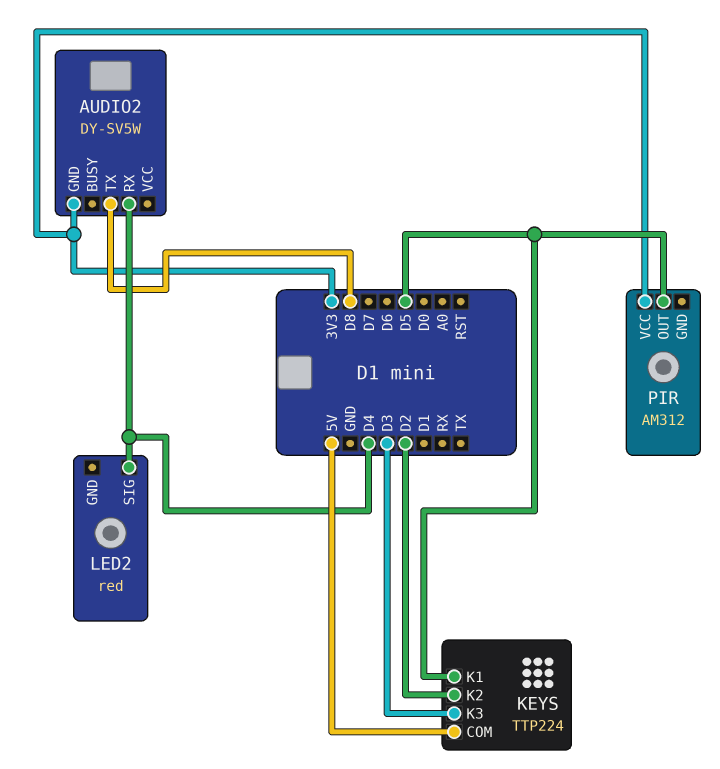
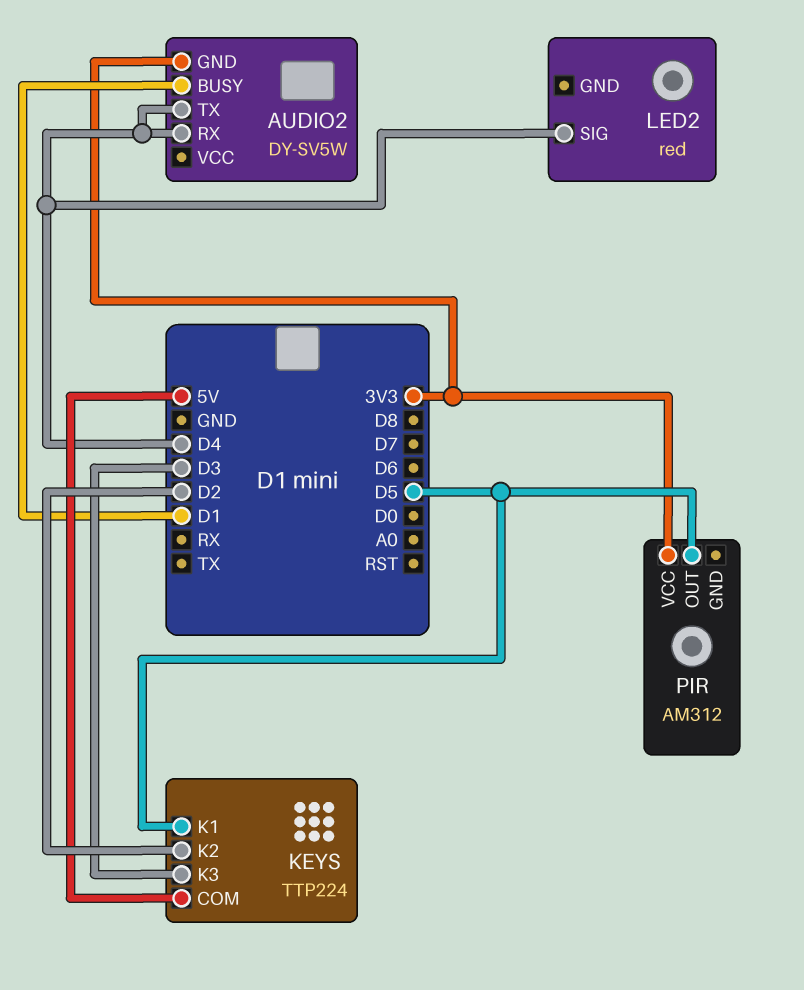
AUDIO2 pin BUSY: none -> D1
AUDIO2 pin TX: D8 -> D4

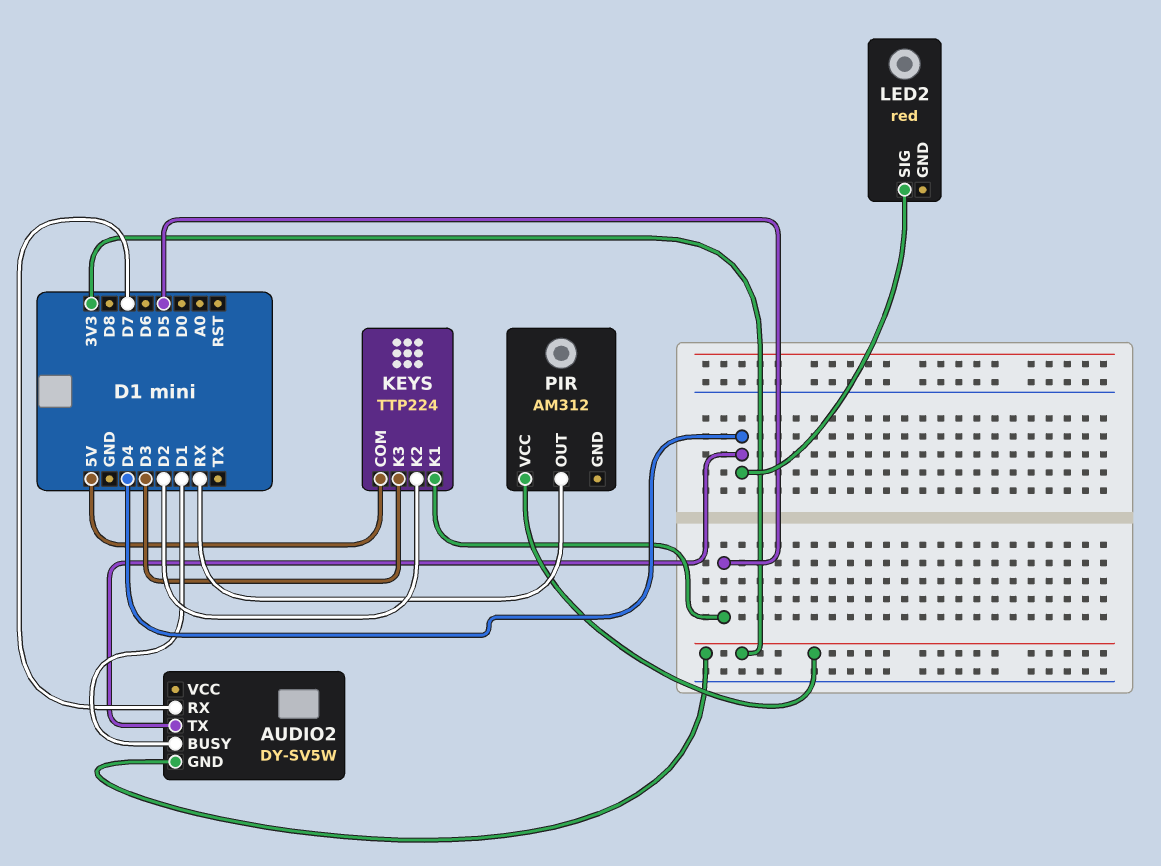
AUDIO2 pin RX: D4 -> D7
PIR pin OUT: D5 -> RX

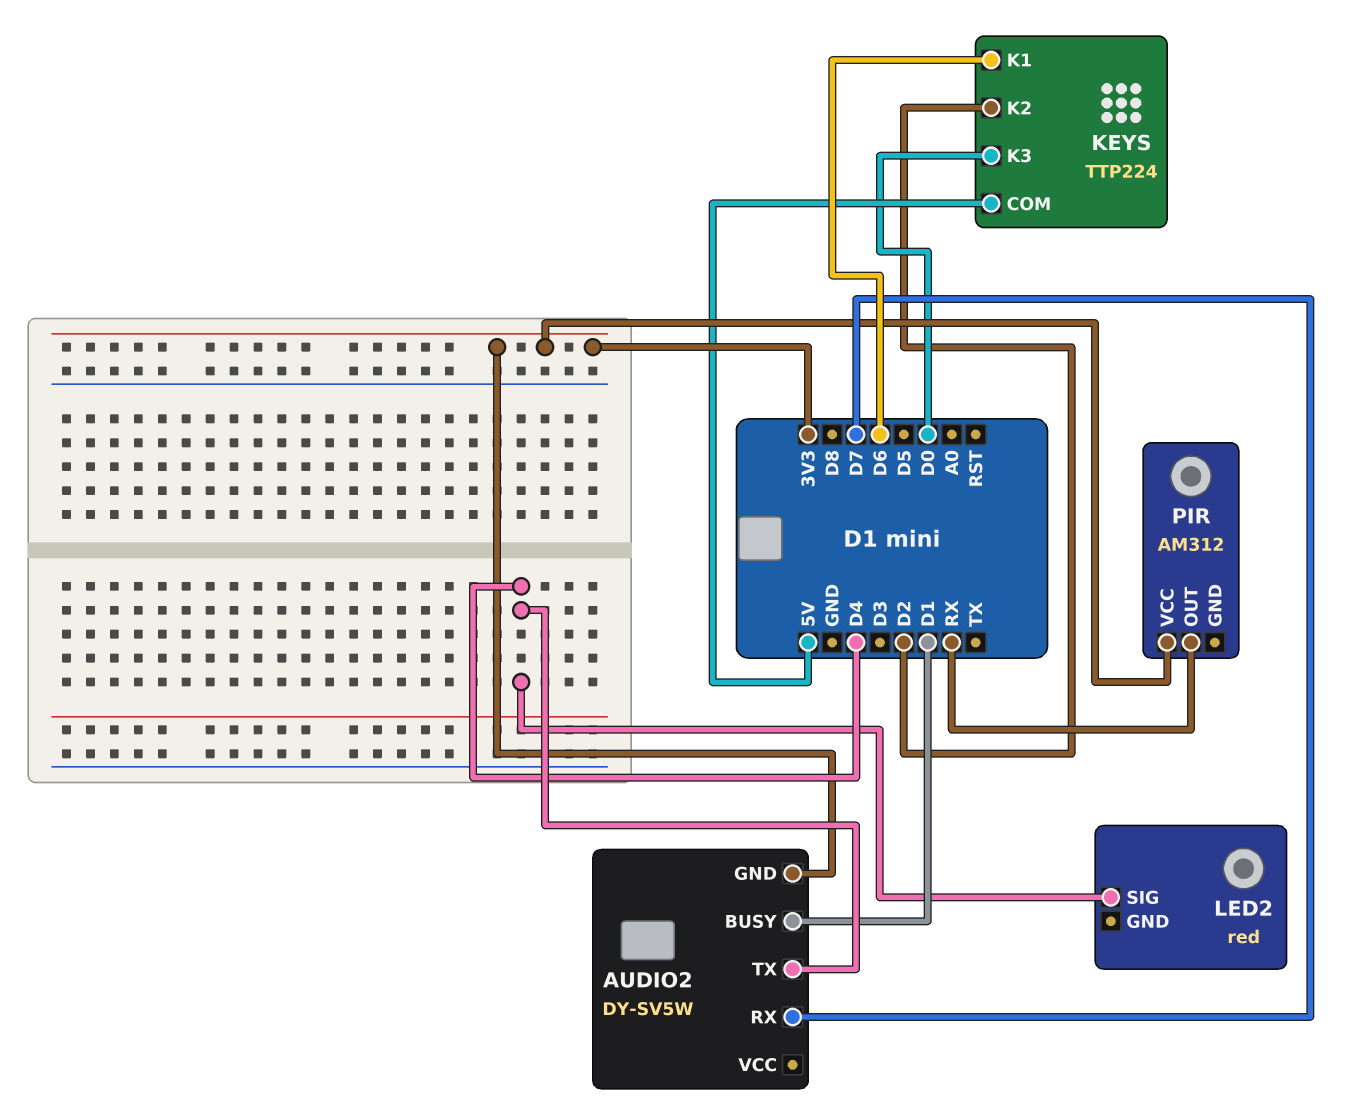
KEYS pin K1: D5 -> D6
KEYS pin K3: D3 -> D0

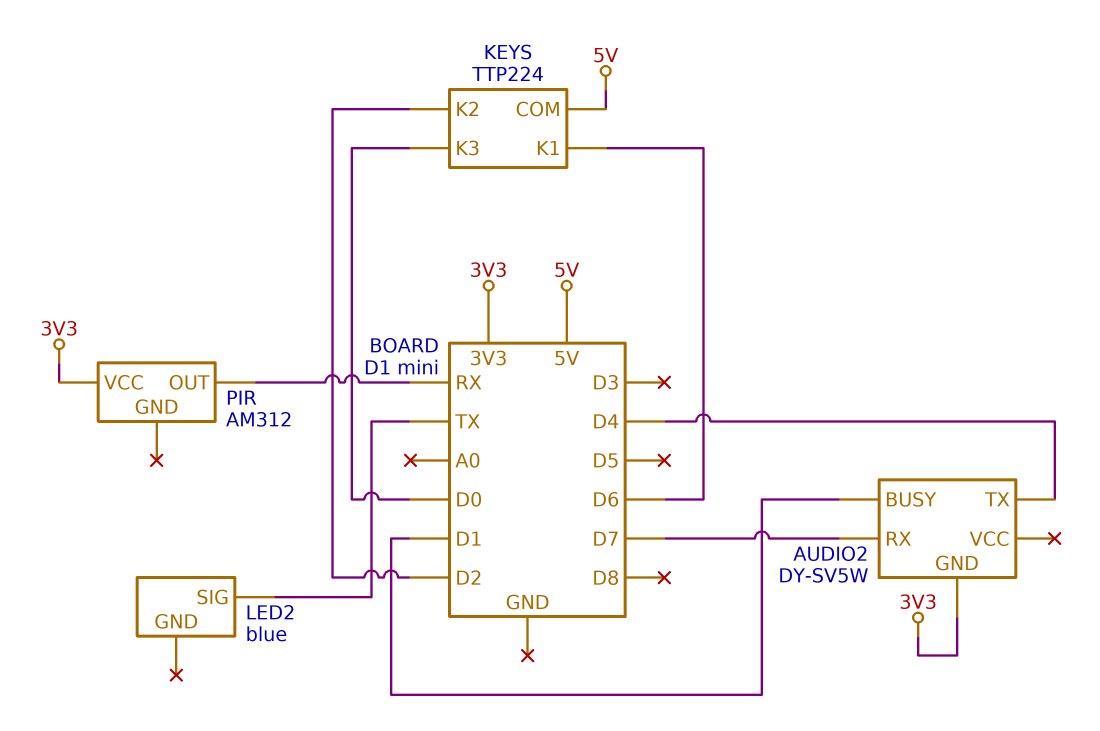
LED2: red -> blue
LED2 pin SIG: D4 -> TX

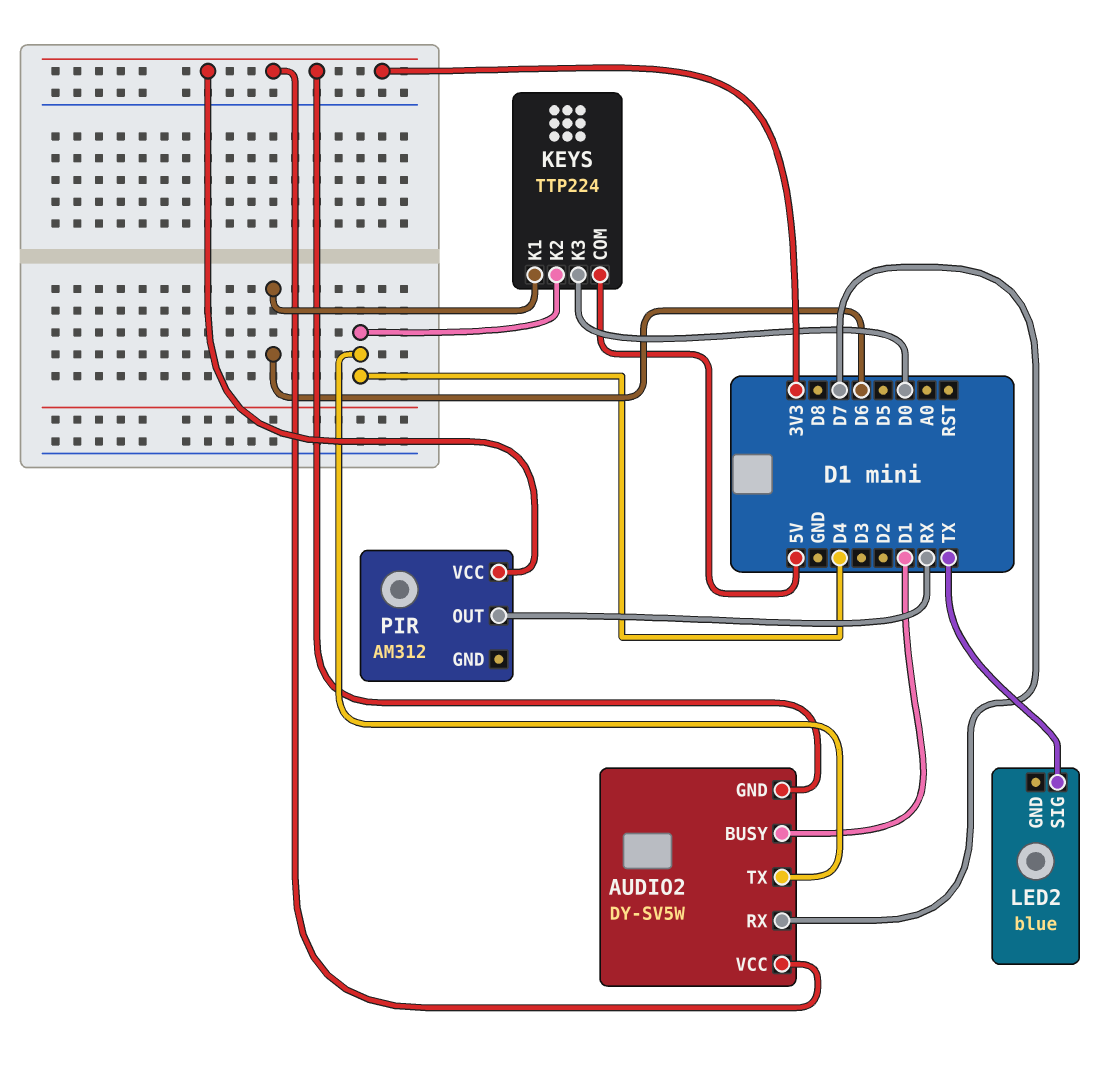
AUDIO2 pin VCC: none -> 3V3
KEYS pin K2: D2 -> D4

